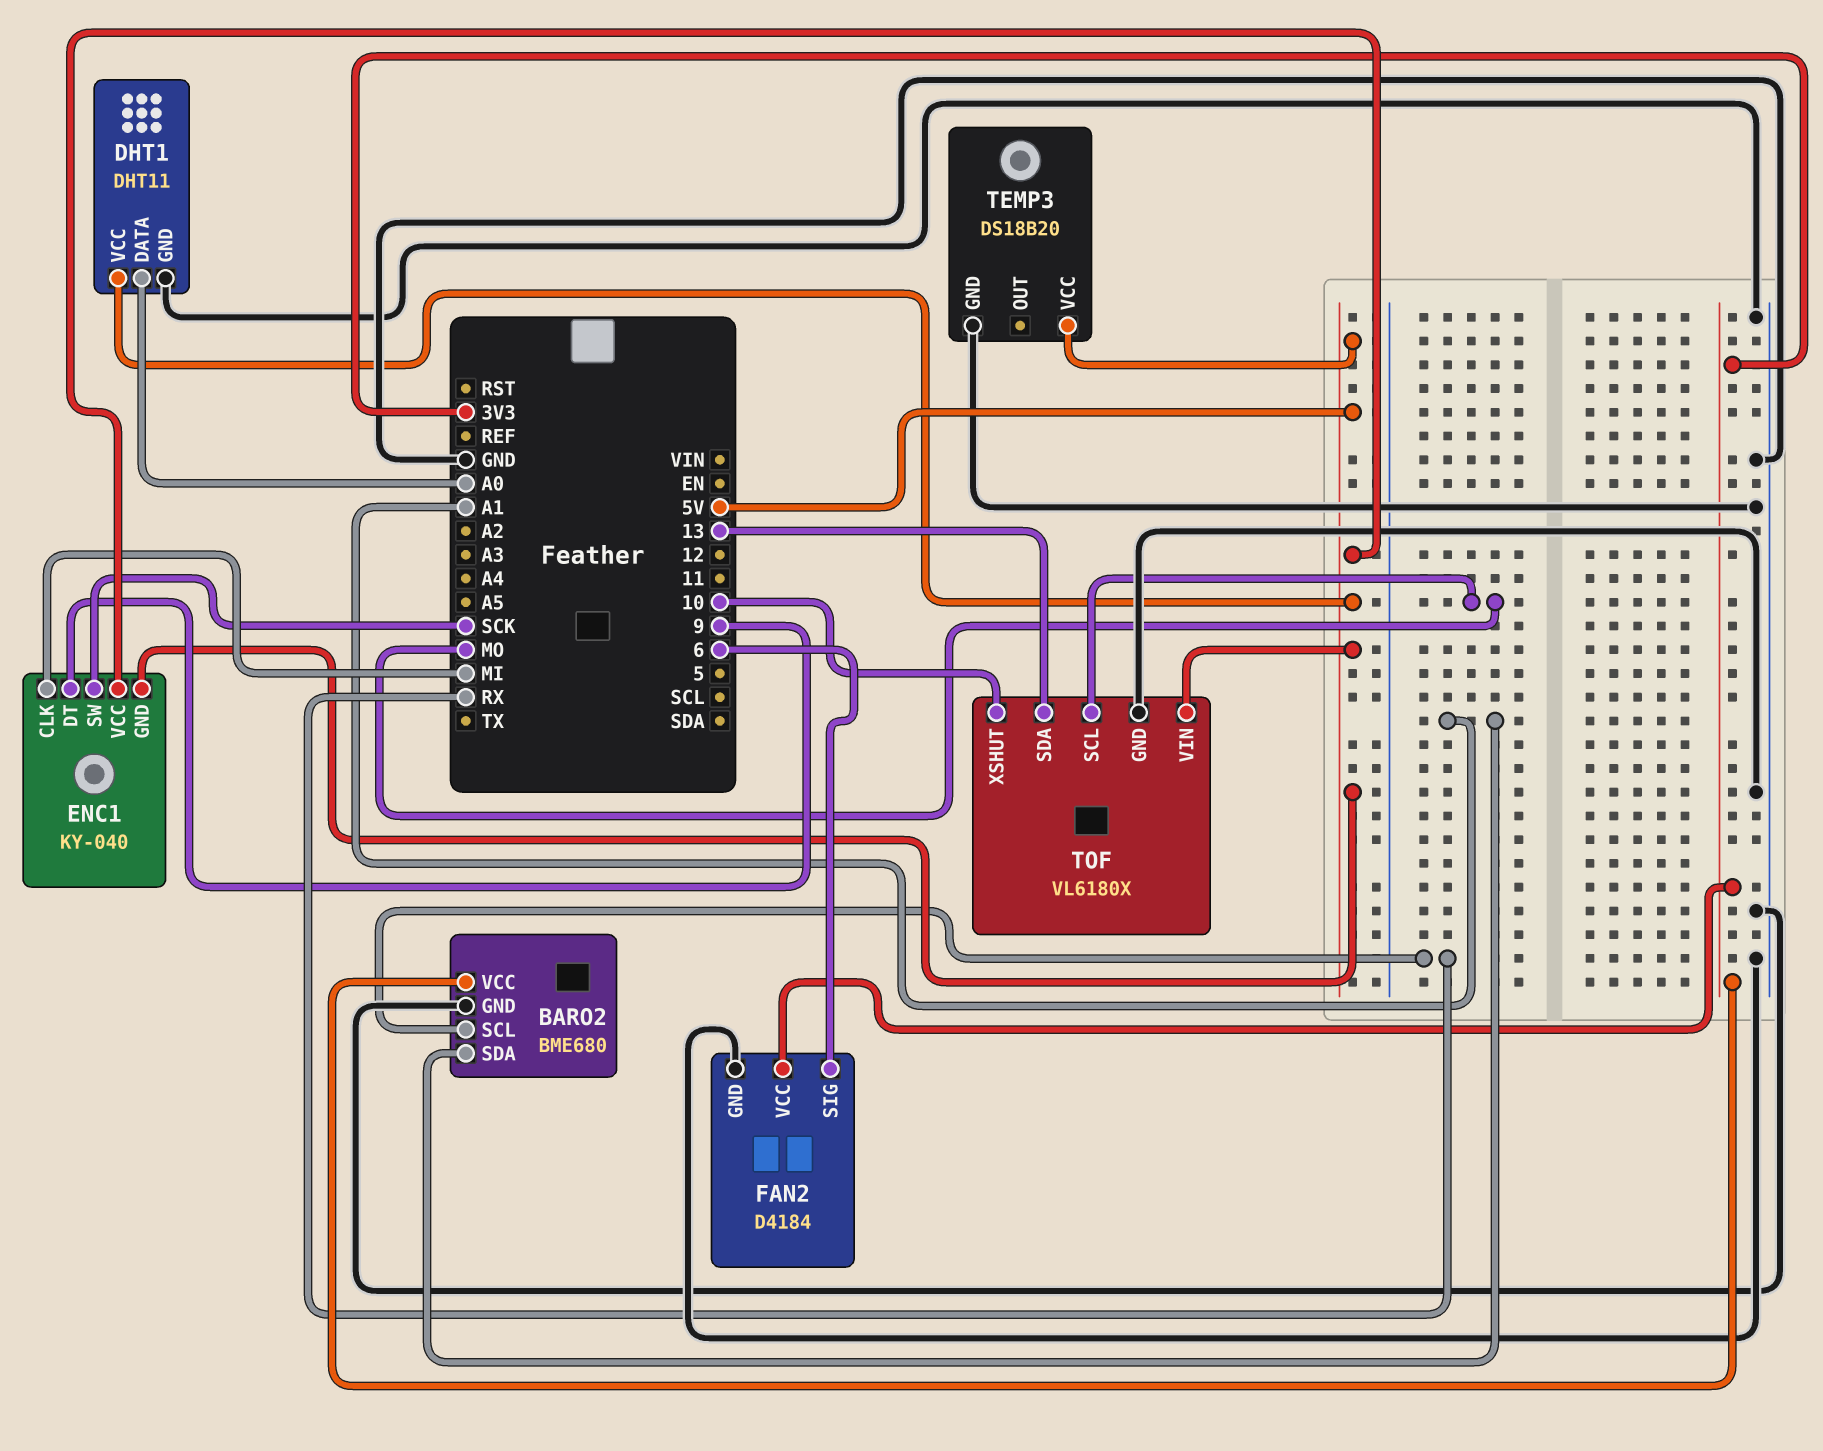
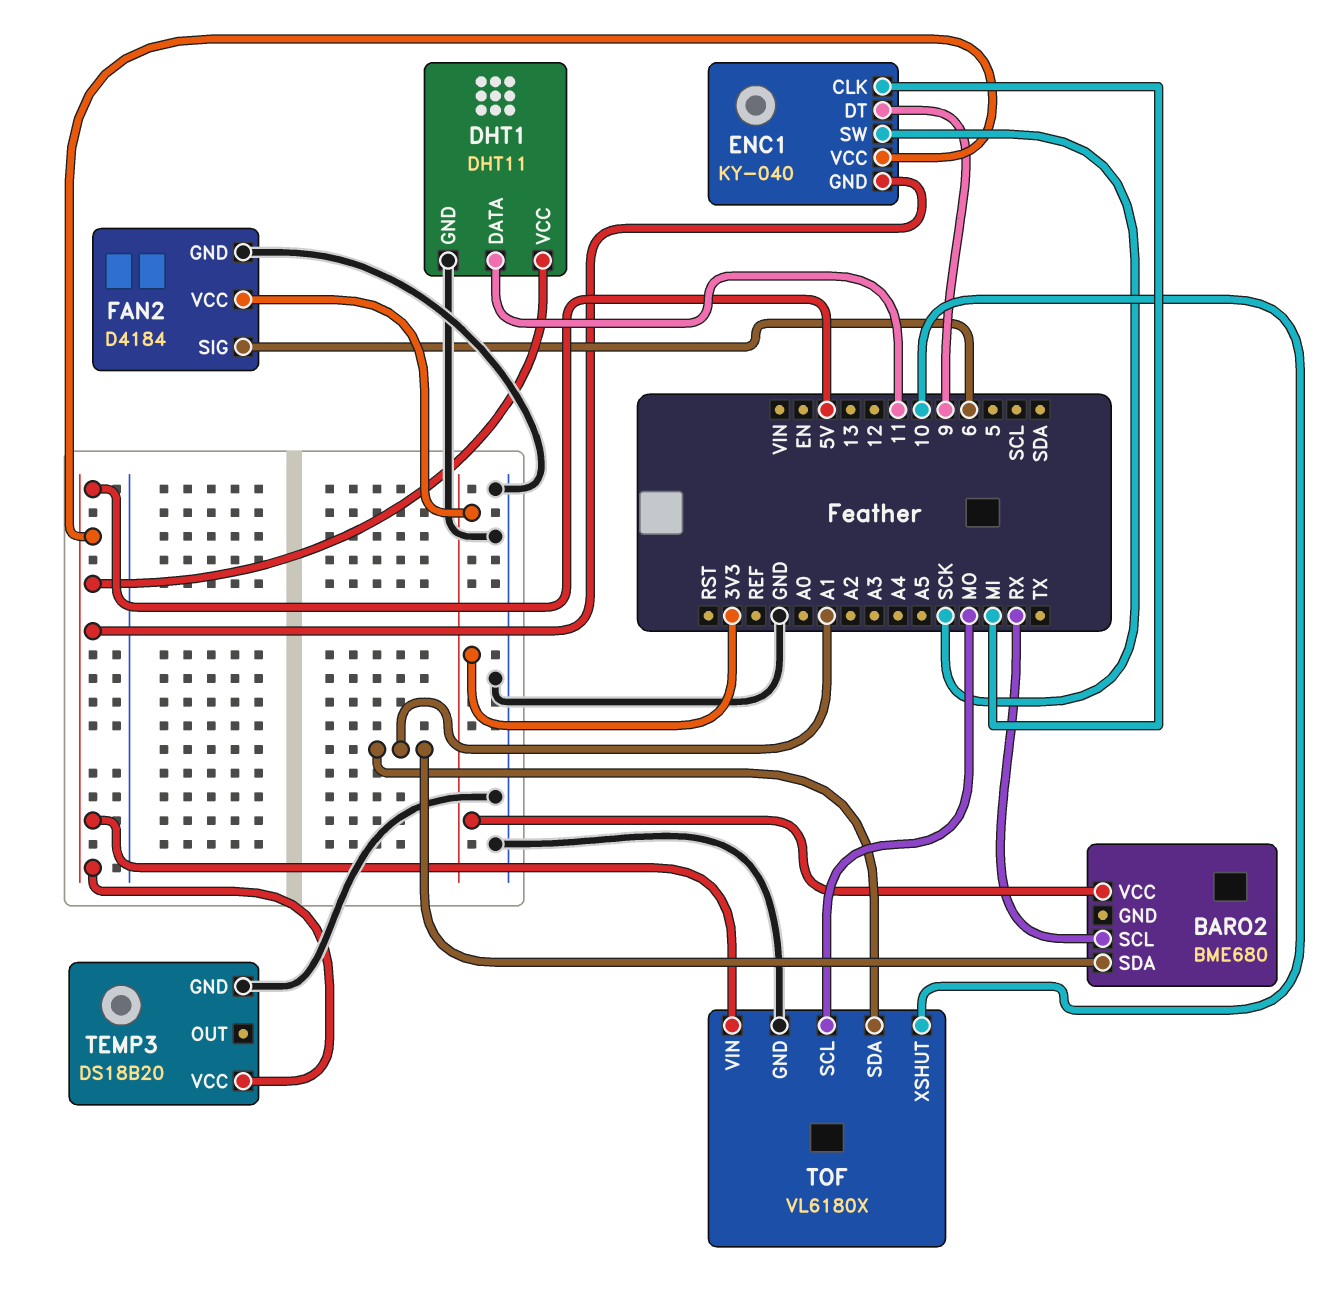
BARO2 pin GND: GND -> none
DHT1 pin DATA: A0 -> 11
TOF pin SDA: 13 -> A1

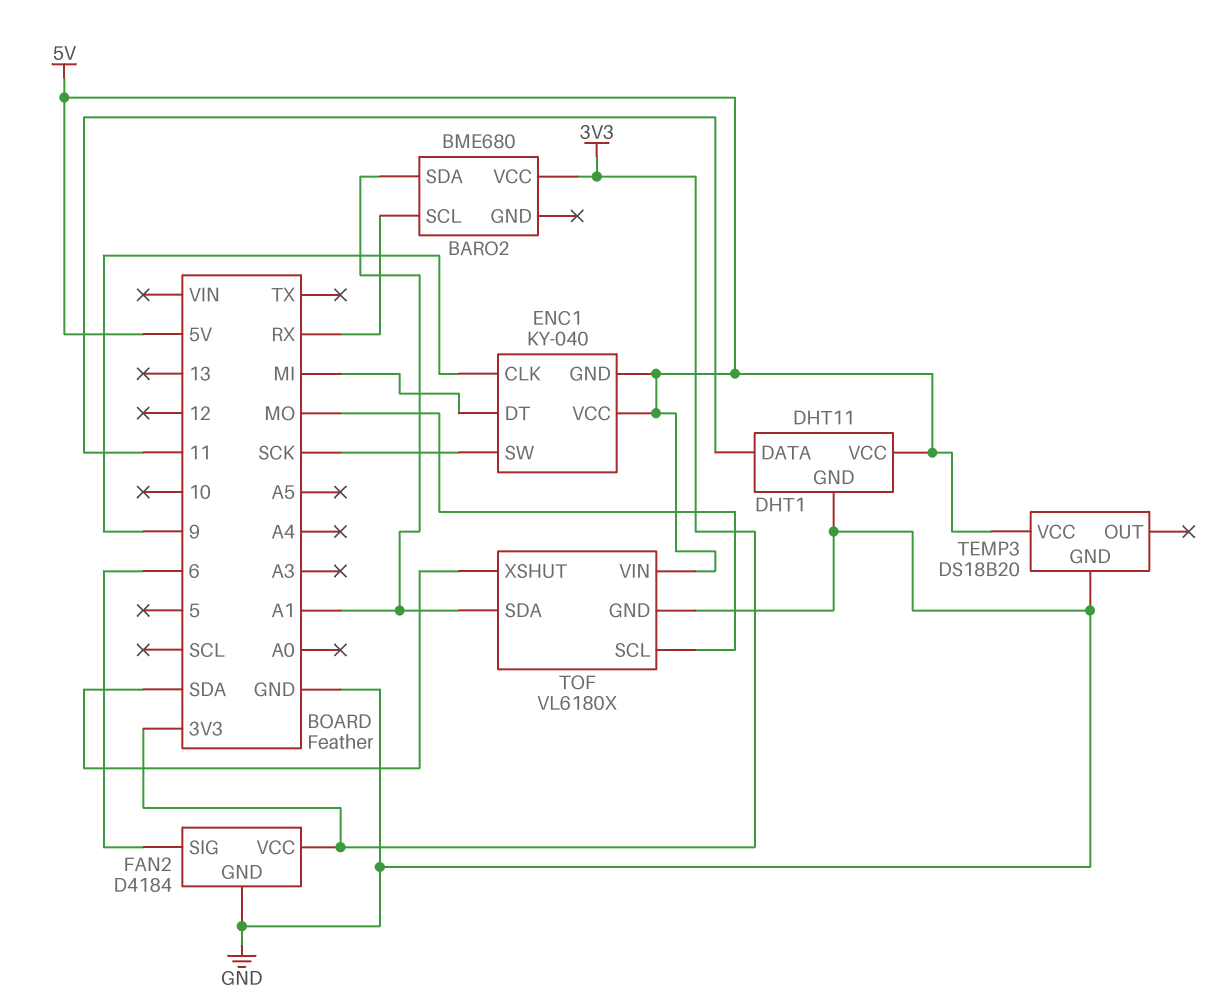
ENC1 pin CLK: MI -> 9
ENC1 pin DT: 9 -> MI
TOF pin XSHUT: 10 -> SDA

